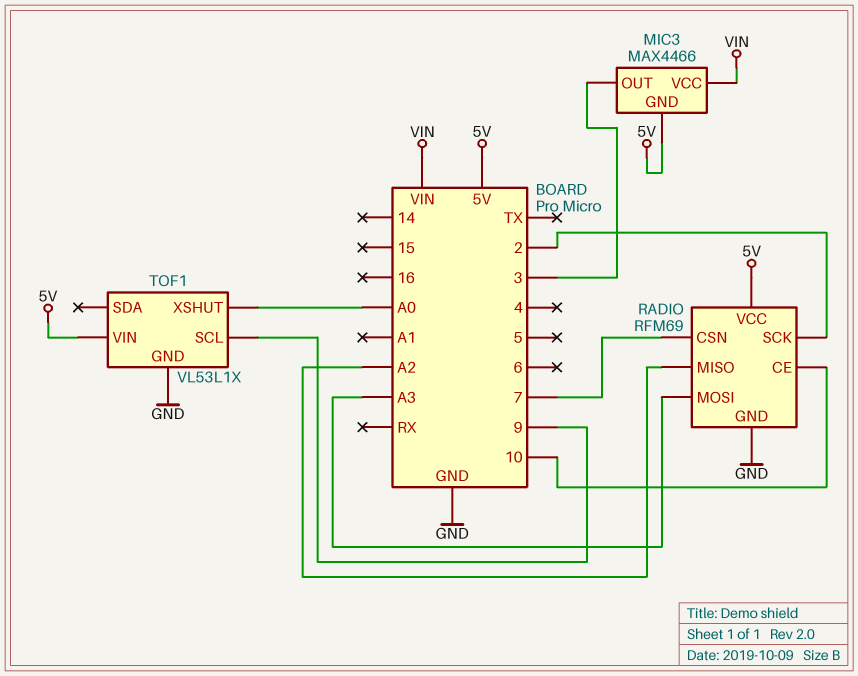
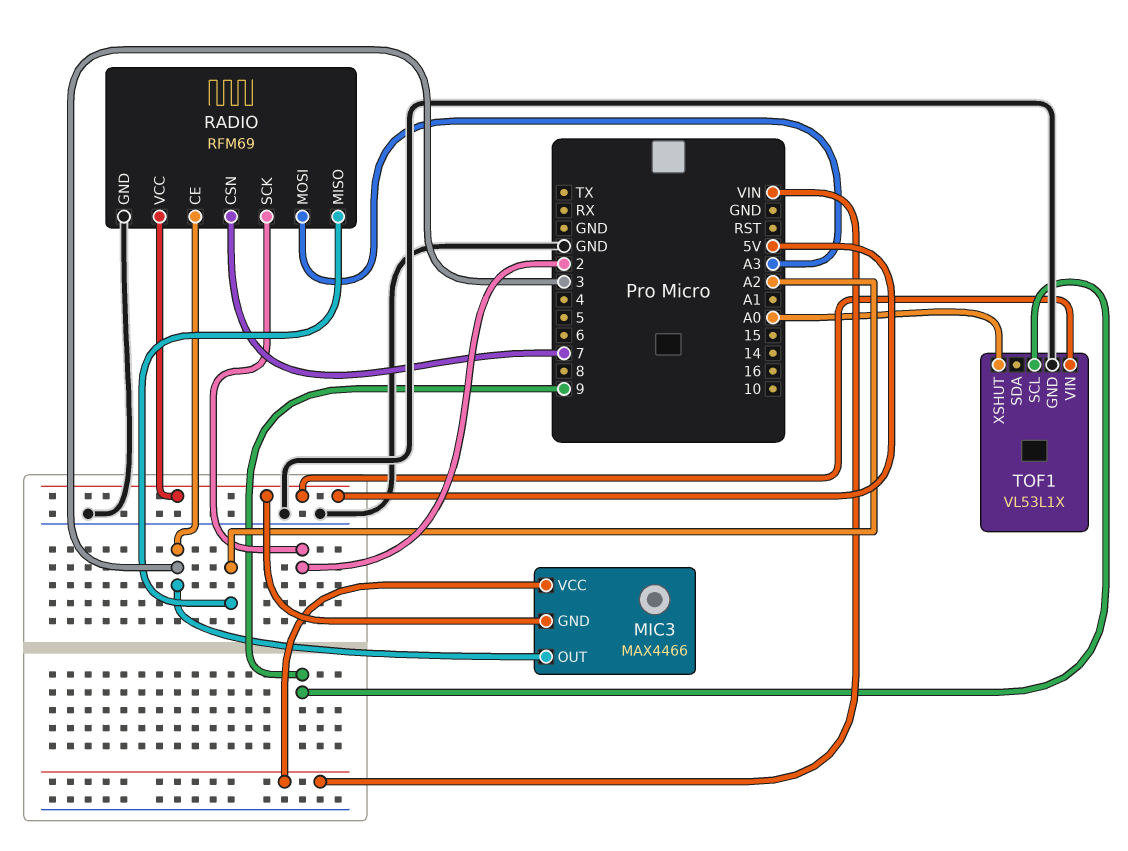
RADIO pin CE: 10 -> 3

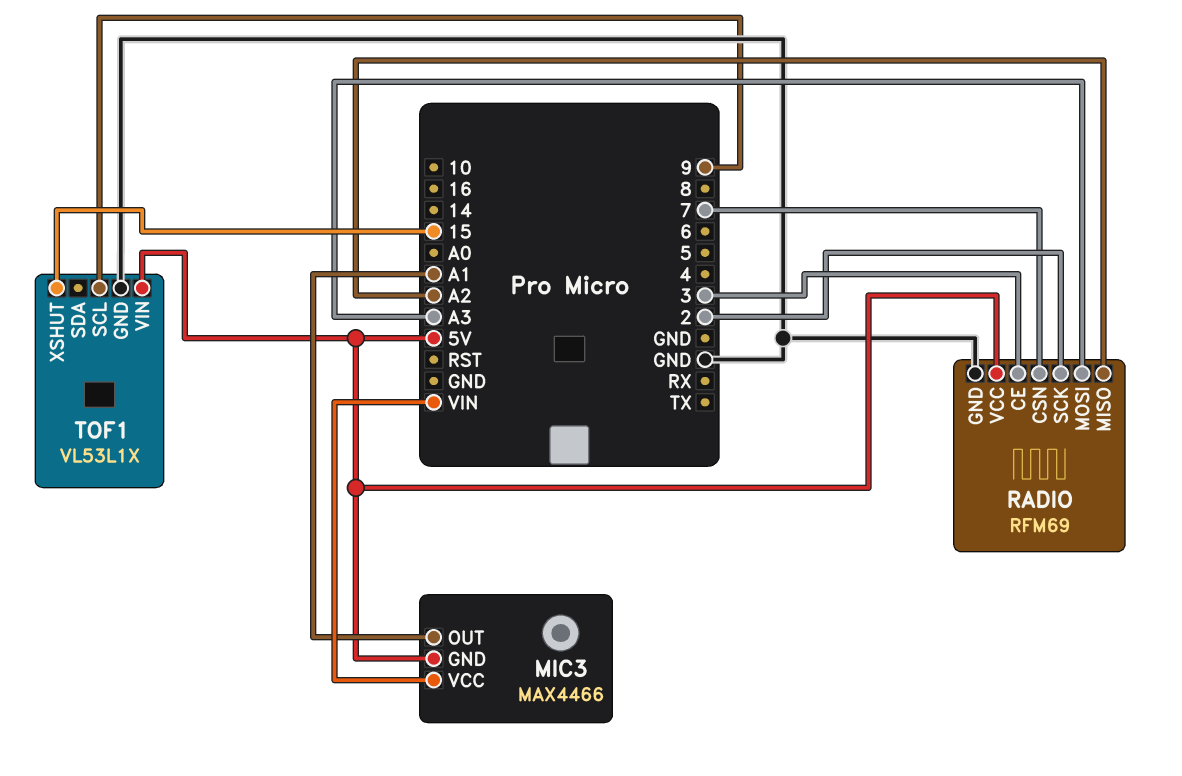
MIC3 pin OUT: 3 -> A1
TOF1 pin XSHUT: A0 -> 15

